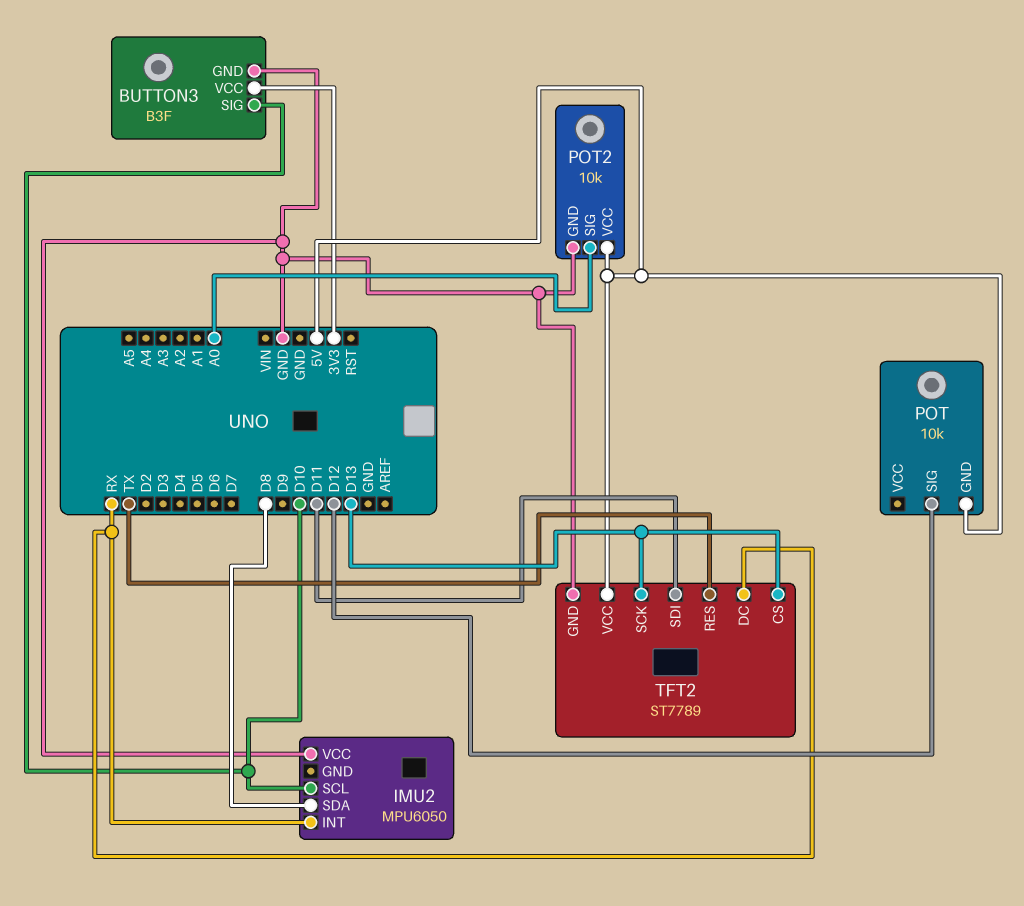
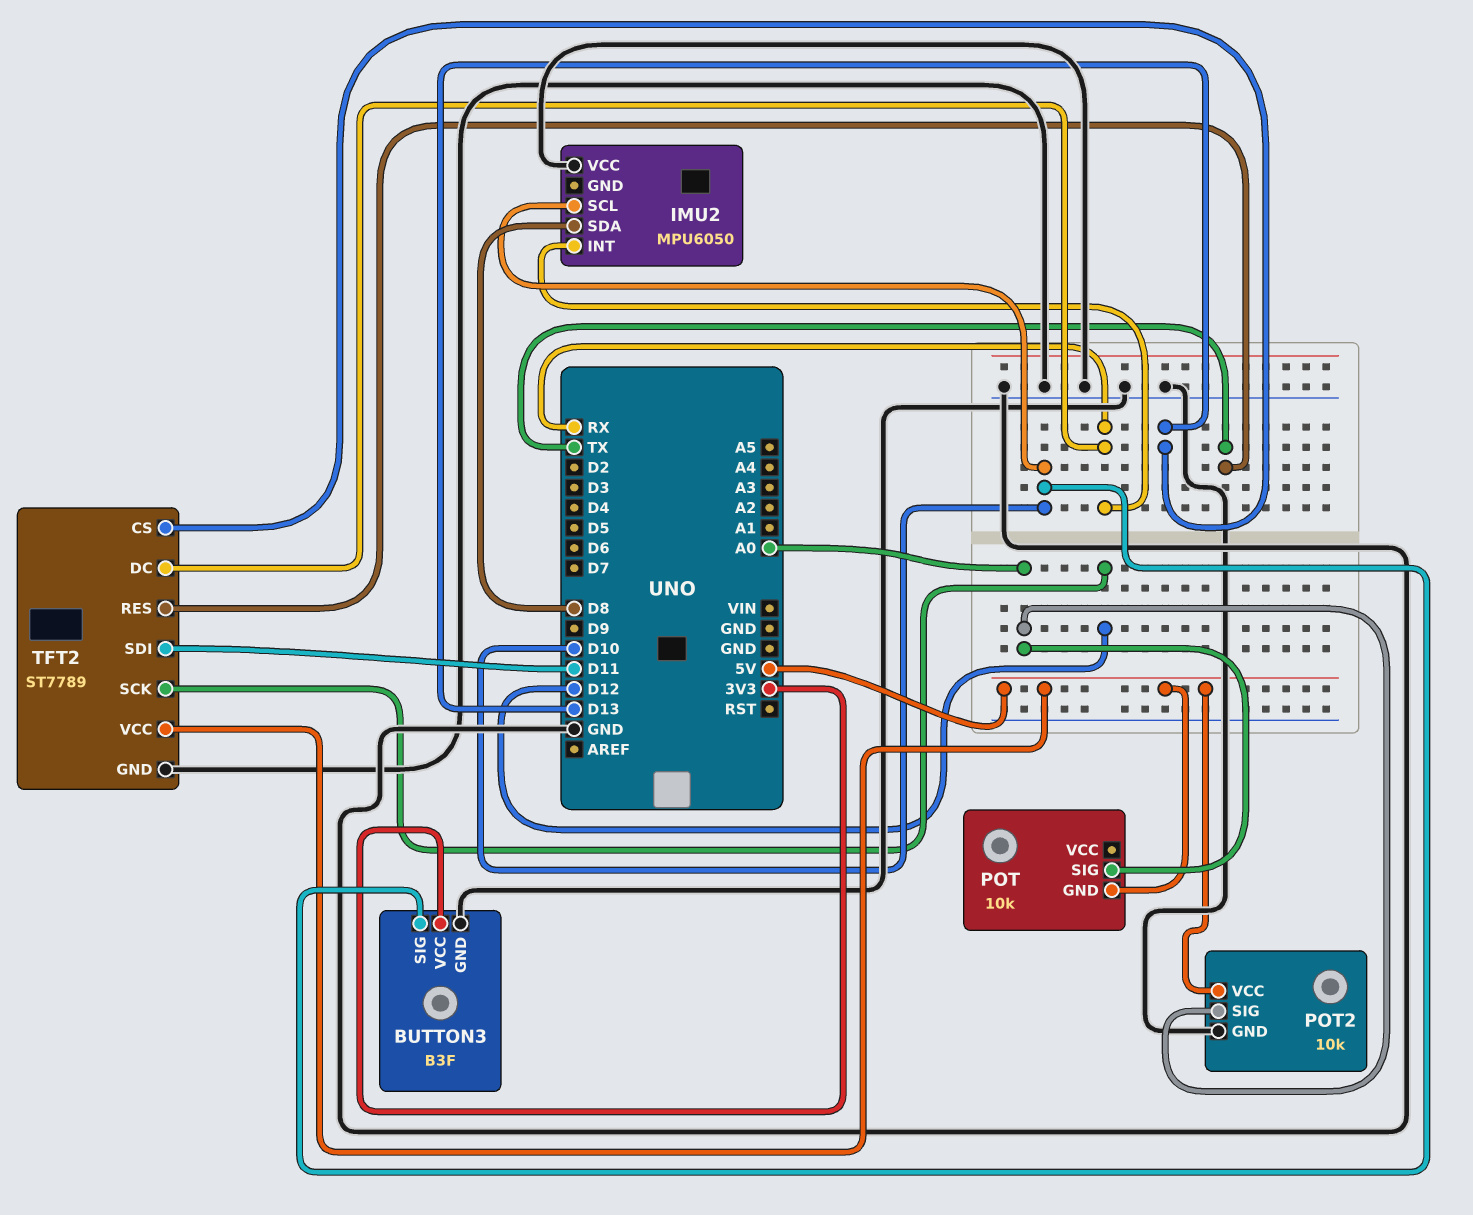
POT pin SIG: D12 -> A0
TFT2 pin SCK: D13 -> D12

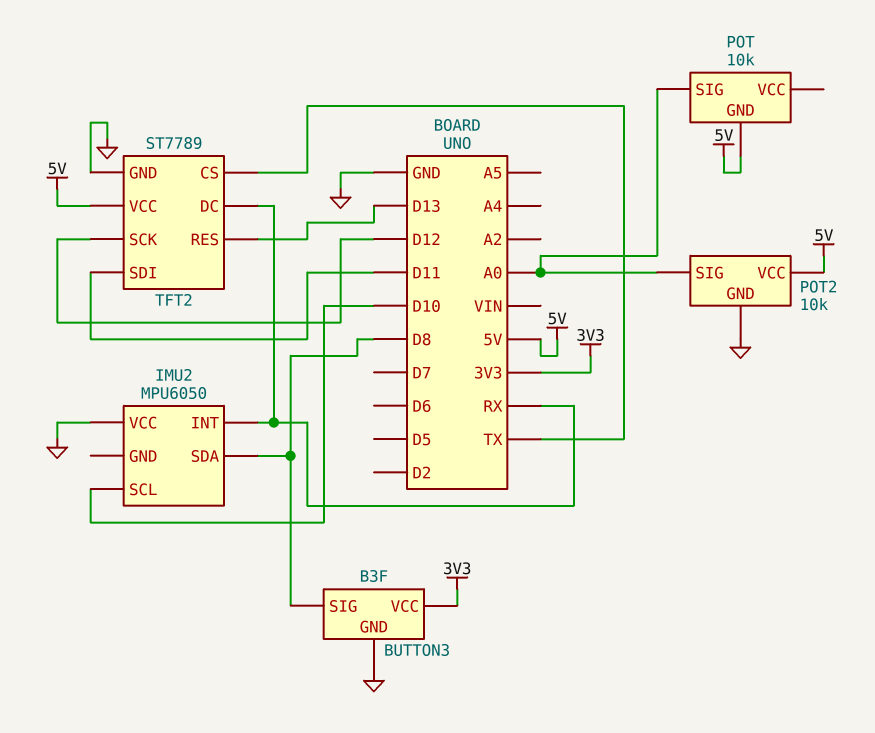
BUTTON3 pin SIG: D10 -> D8
TFT2 pin CS: D13 -> TX
TFT2 pin RES: TX -> D13

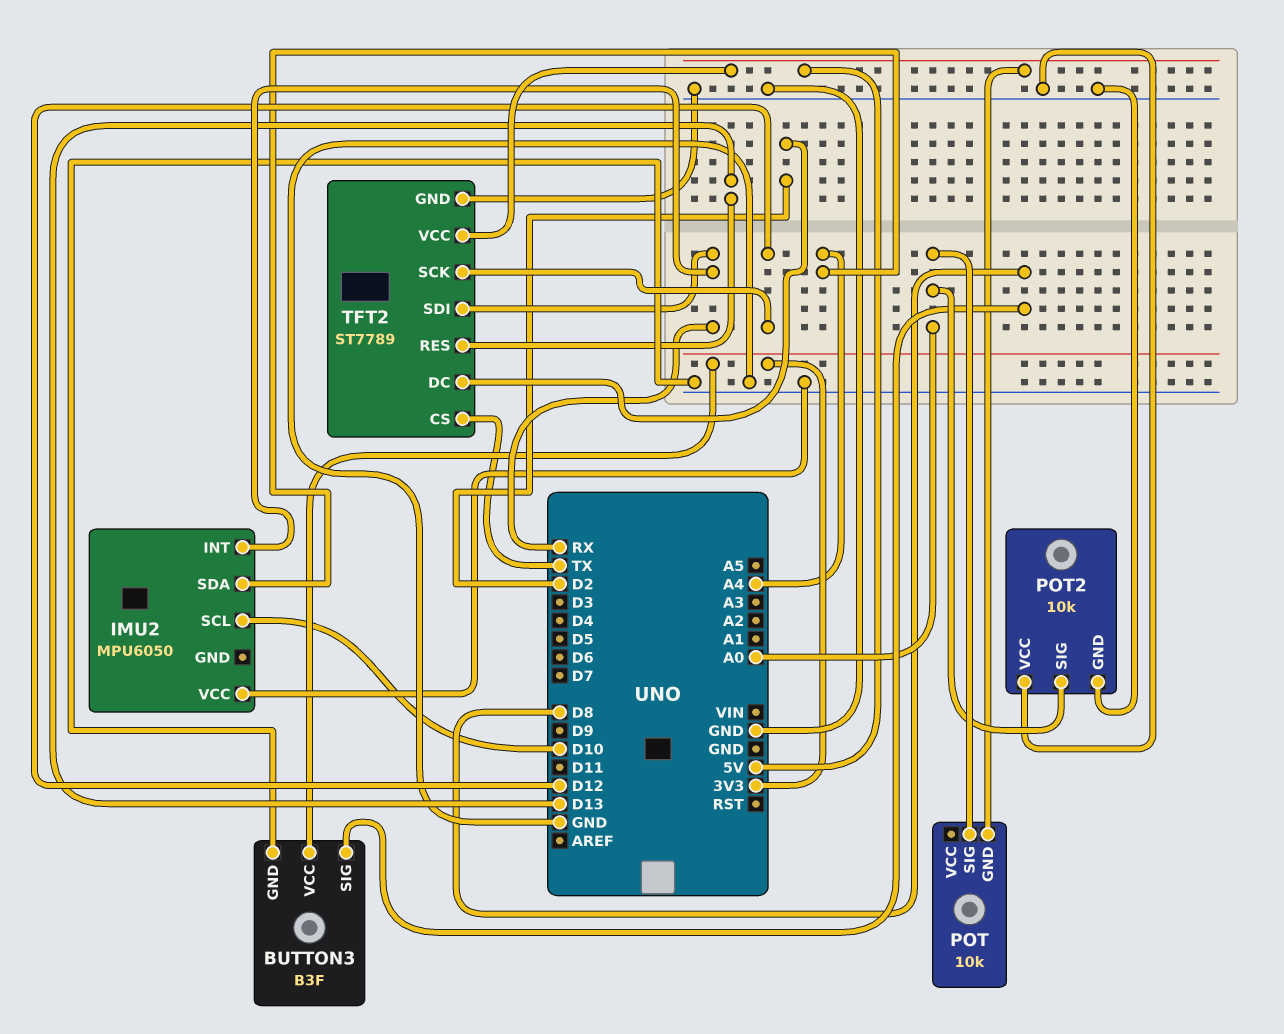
IMU2 pin SDA: D8 -> A4
POT2 pin VCC: 5V -> GND
TFT2 pin DC: RX -> D2
TFT2 pin SDI: D11 -> RX

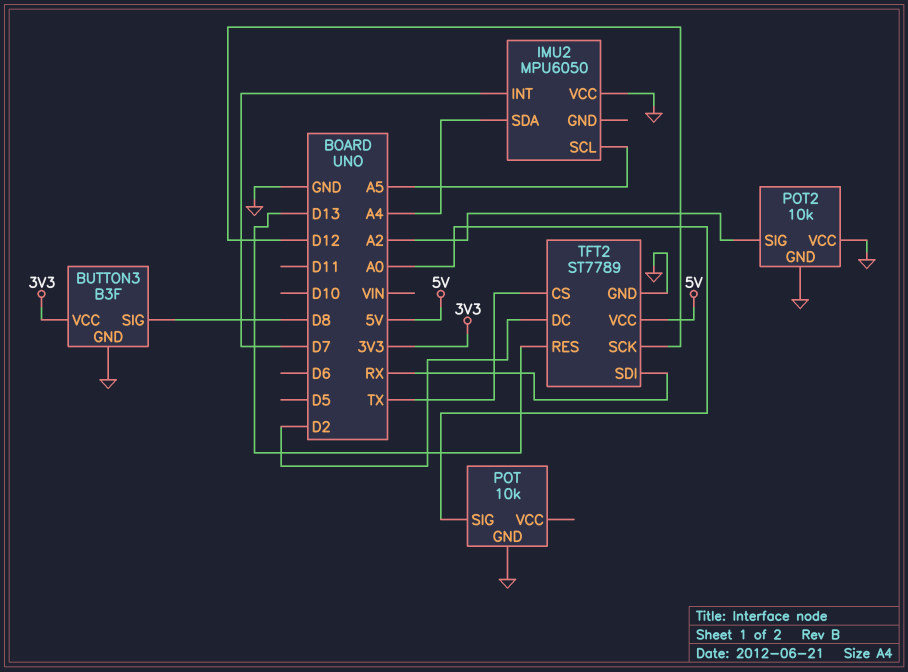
IMU2 pin INT: RX -> D7
IMU2 pin SCL: D10 -> A5
POT pin GND: 5V -> GND
POT2 pin SIG: A0 -> A2

